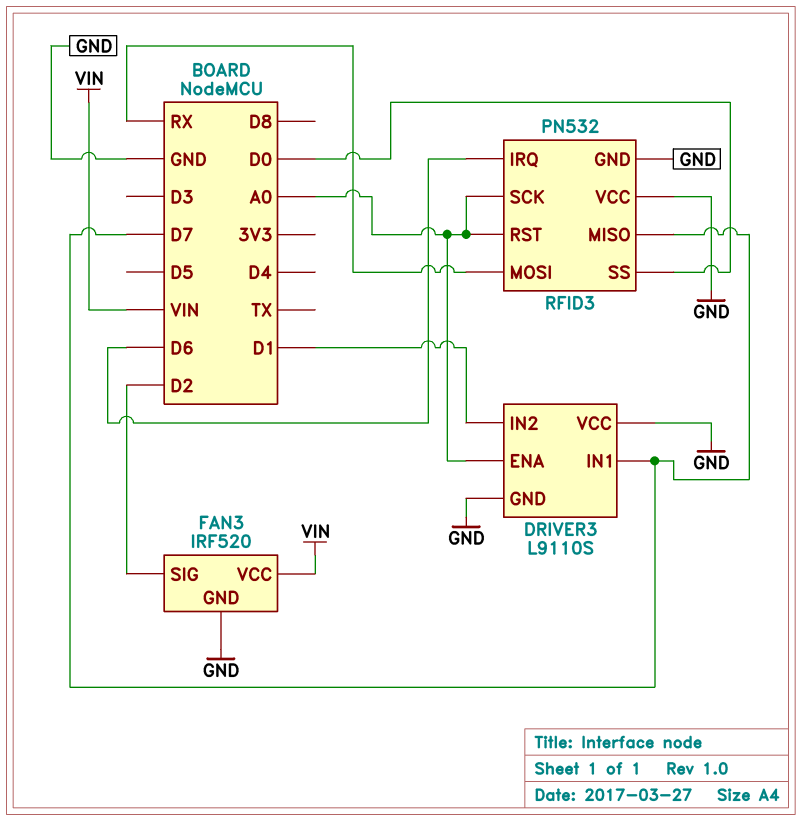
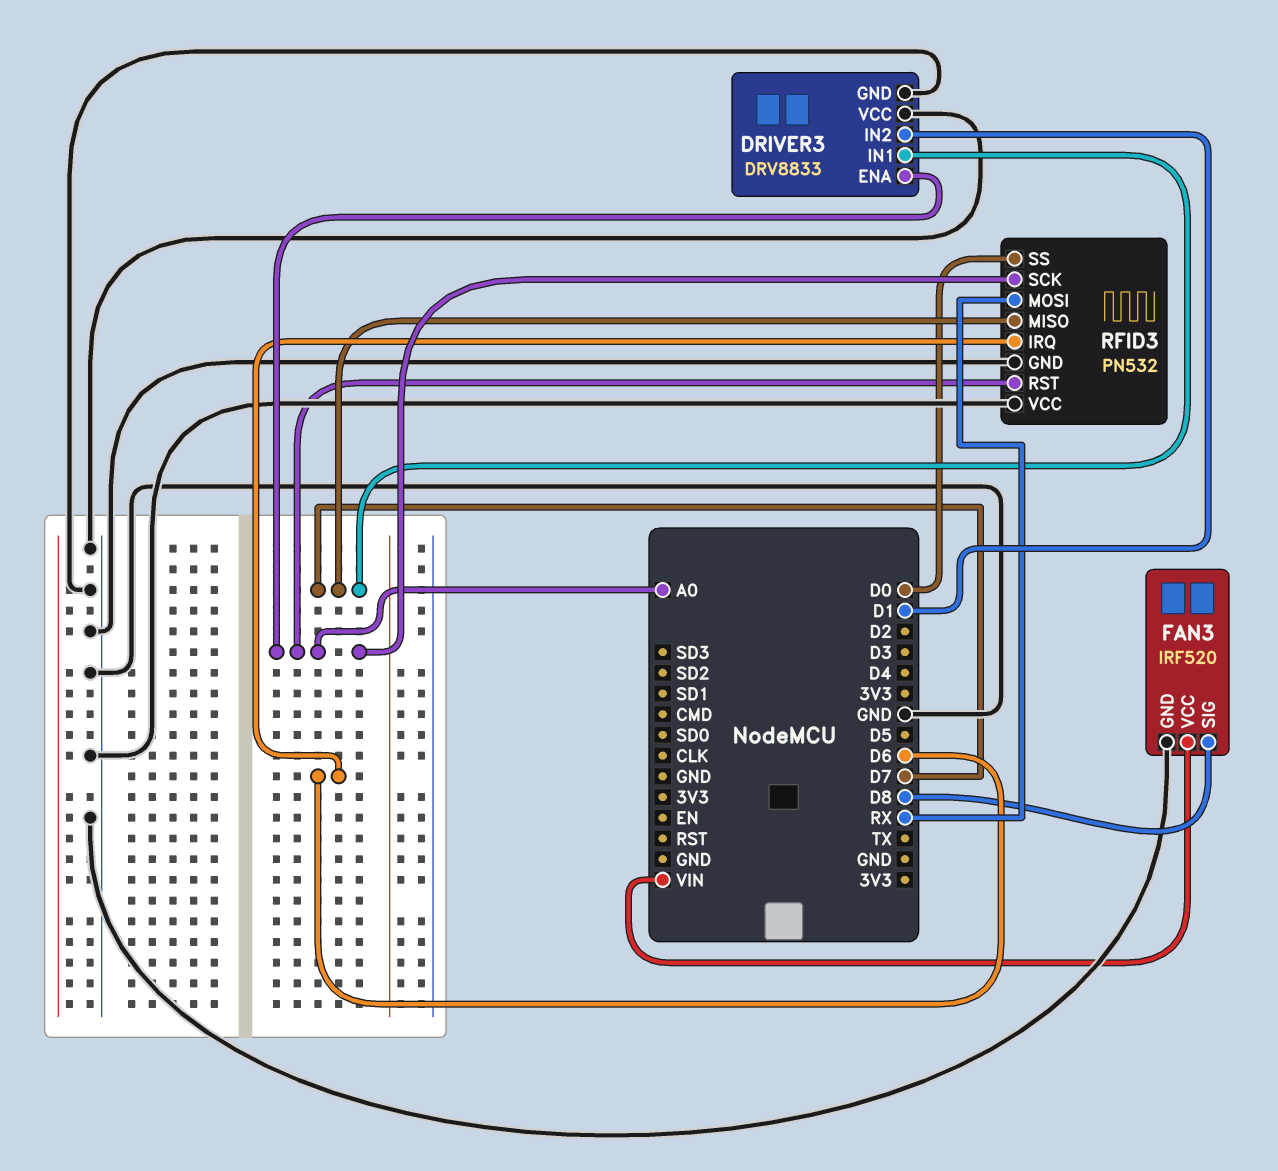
DRIVER3: L9110S -> DRV8833
FAN3 pin SIG: D2 -> D8

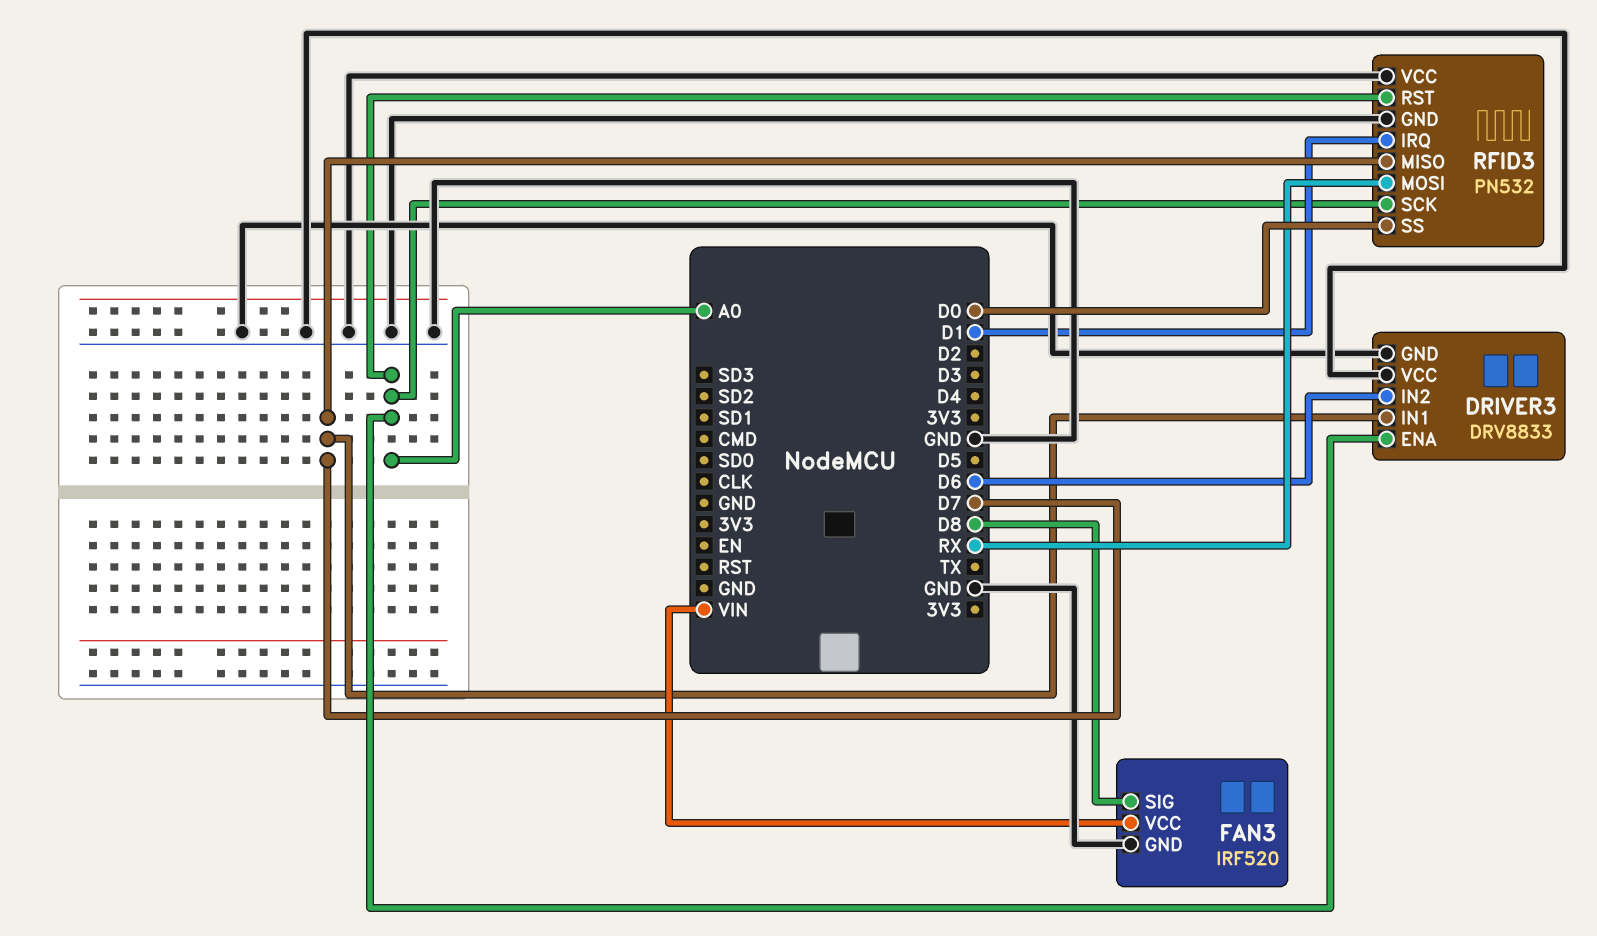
DRIVER3 pin IN2: D1 -> D6
RFID3 pin IRQ: D6 -> D1

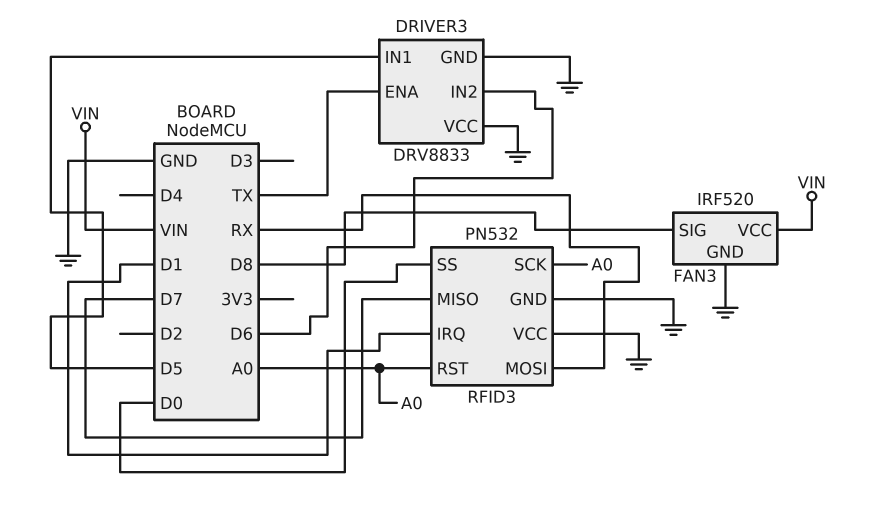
DRIVER3 pin ENA: A0 -> TX
DRIVER3 pin IN1: D7 -> D5

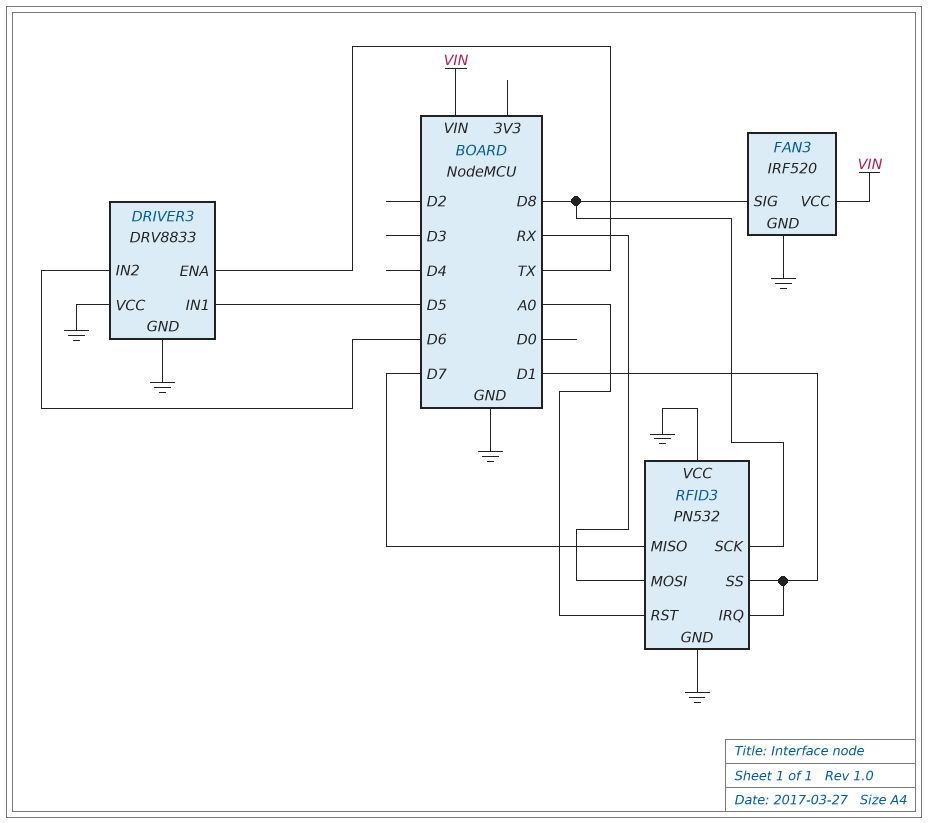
RFID3 pin SCK: A0 -> D8
RFID3 pin SS: D0 -> D1

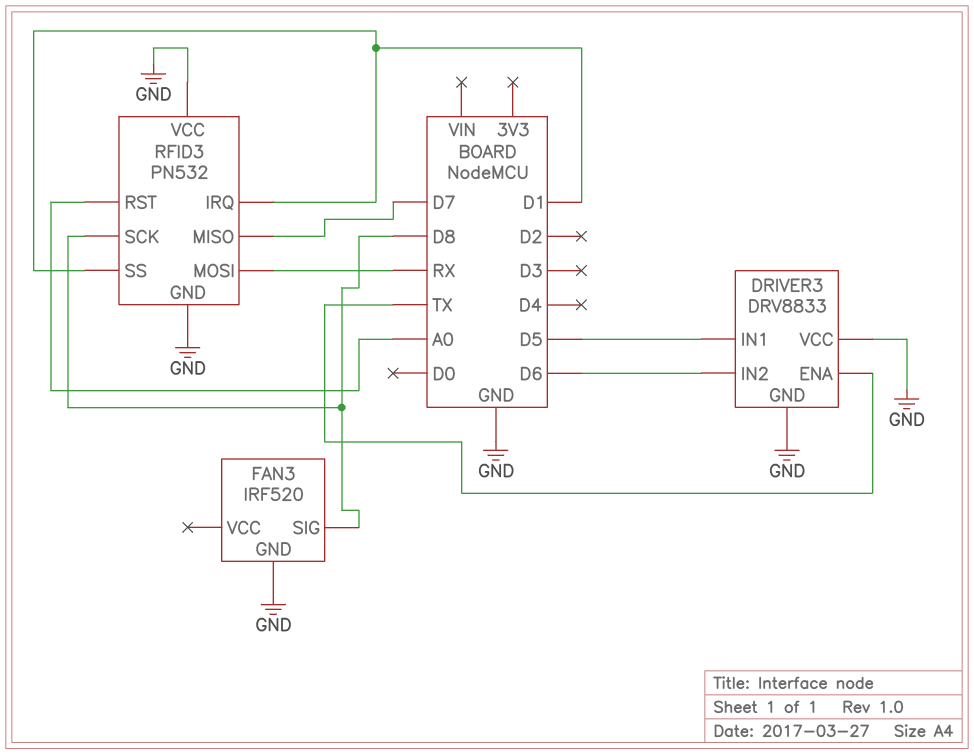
FAN3 pin VCC: VIN -> none

